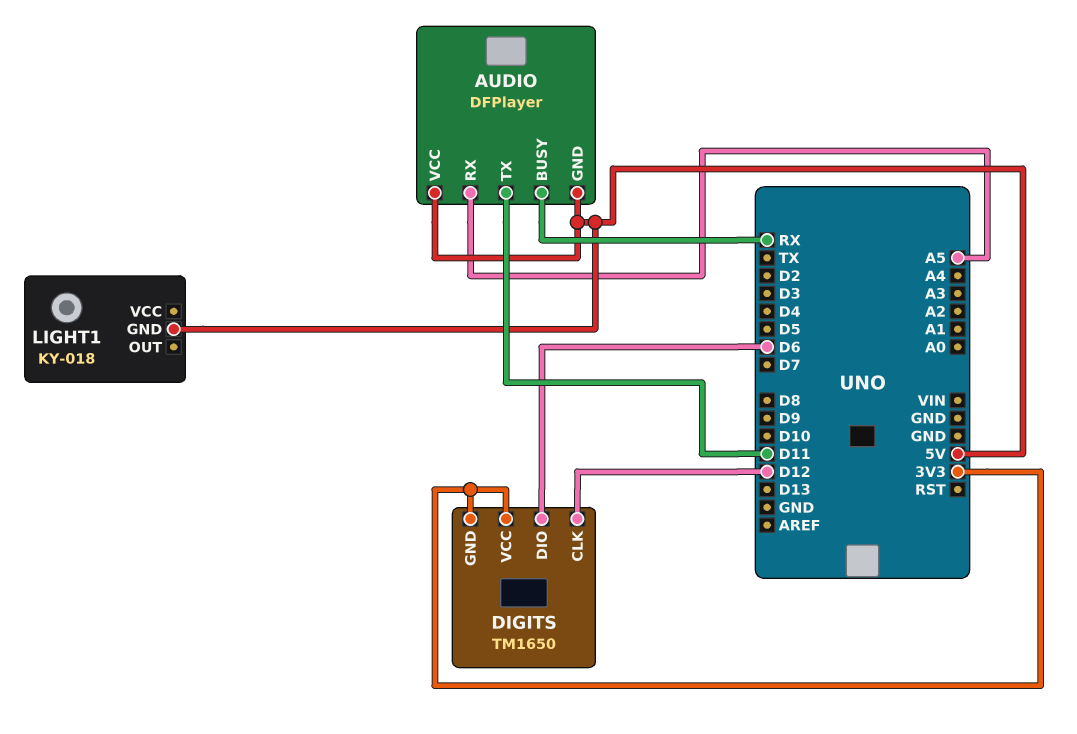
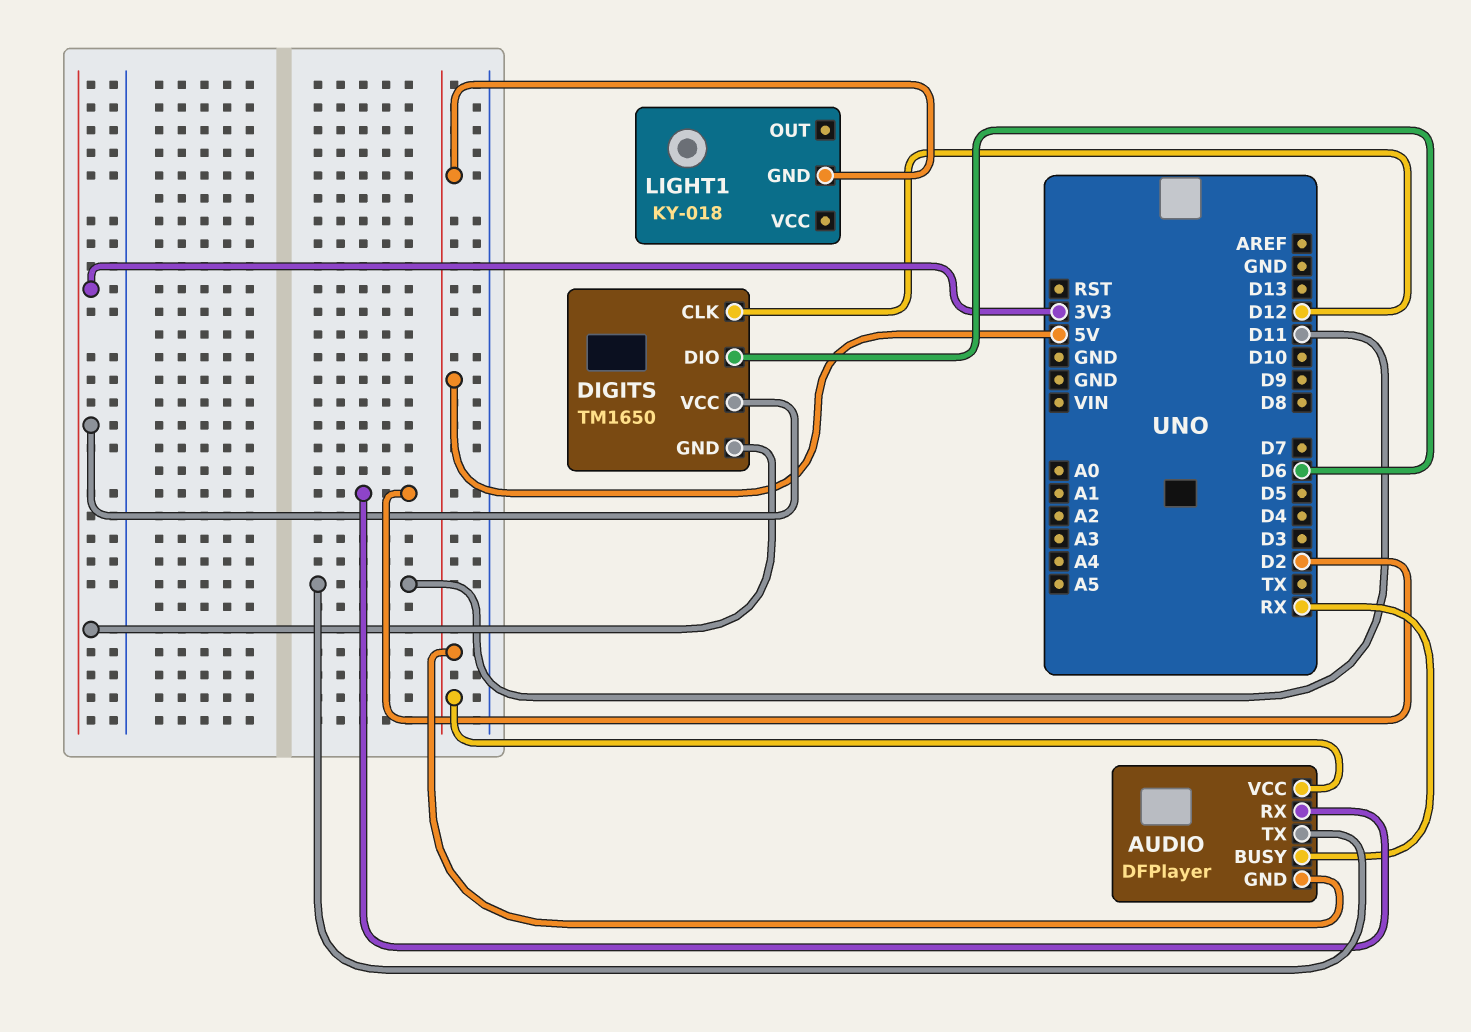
AUDIO pin RX: A5 -> D2

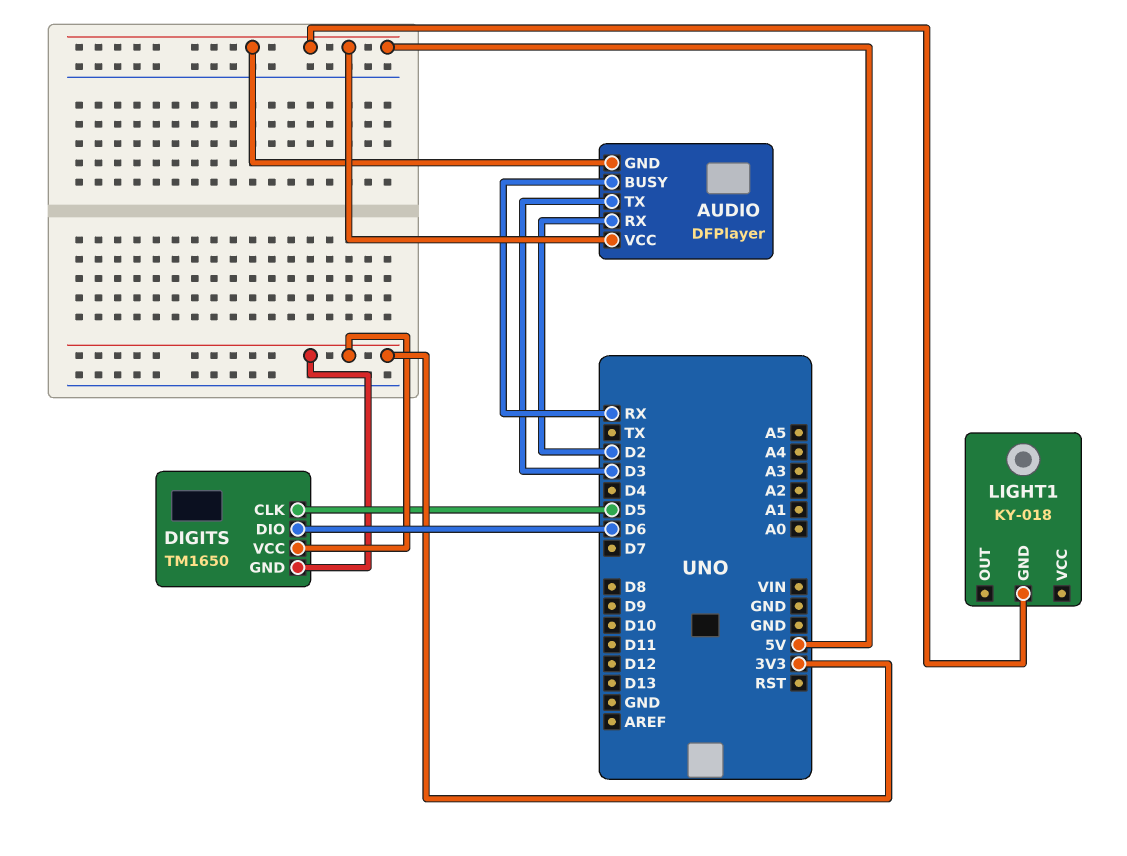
AUDIO pin TX: D11 -> D3
DIGITS pin CLK: D12 -> D5

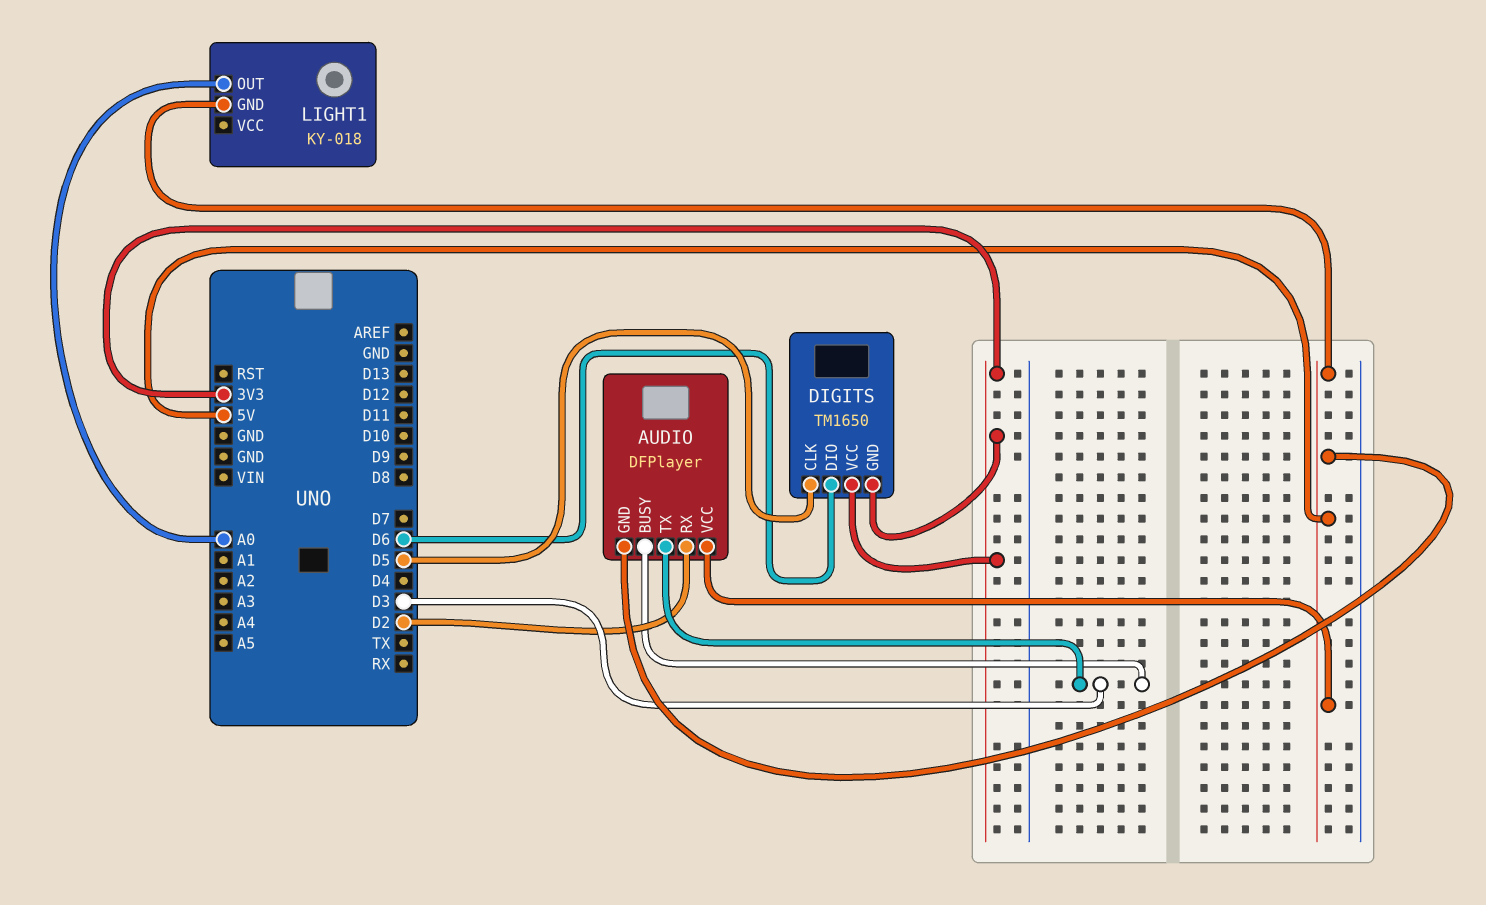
AUDIO pin BUSY: RX -> D3
LIGHT1 pin OUT: none -> A0

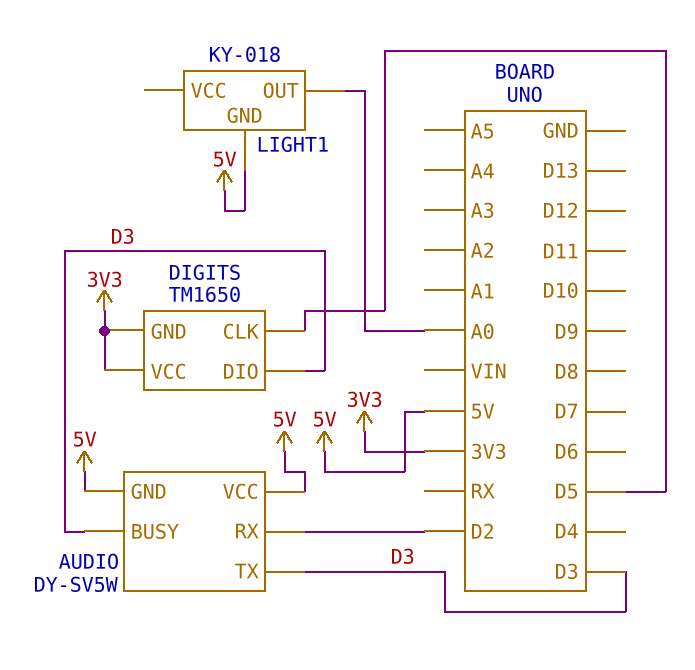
AUDIO: DFPlayer -> DY-SV5W
DIGITS pin DIO: D6 -> D3

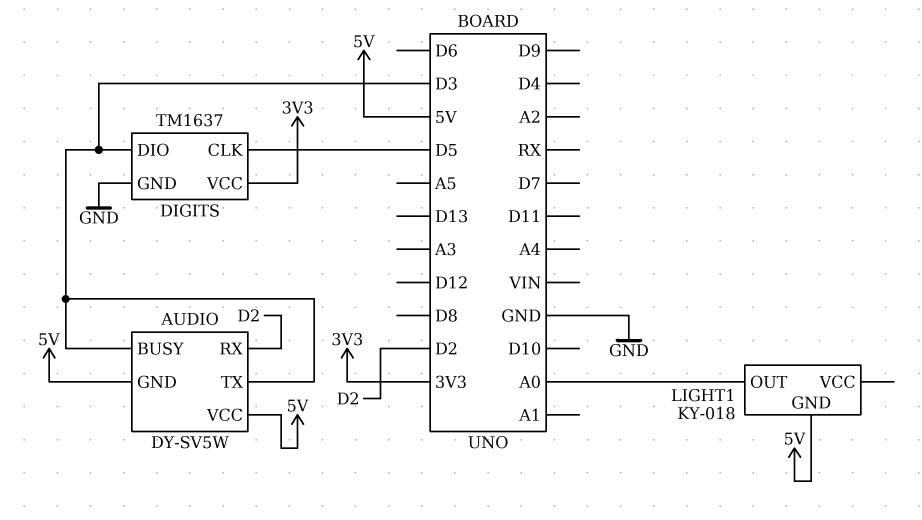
DIGITS: TM1650 -> TM1637
DIGITS pin GND: 3V3 -> GND

